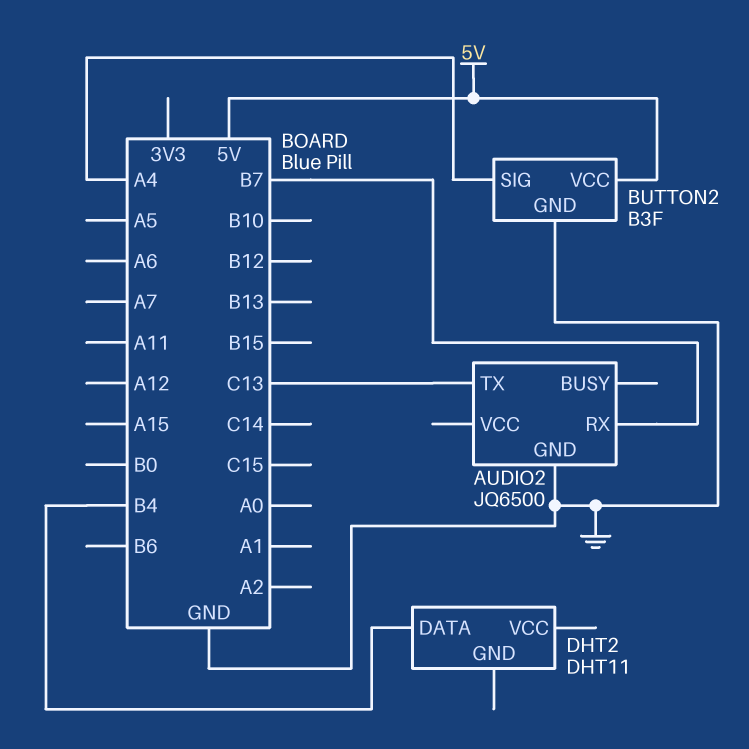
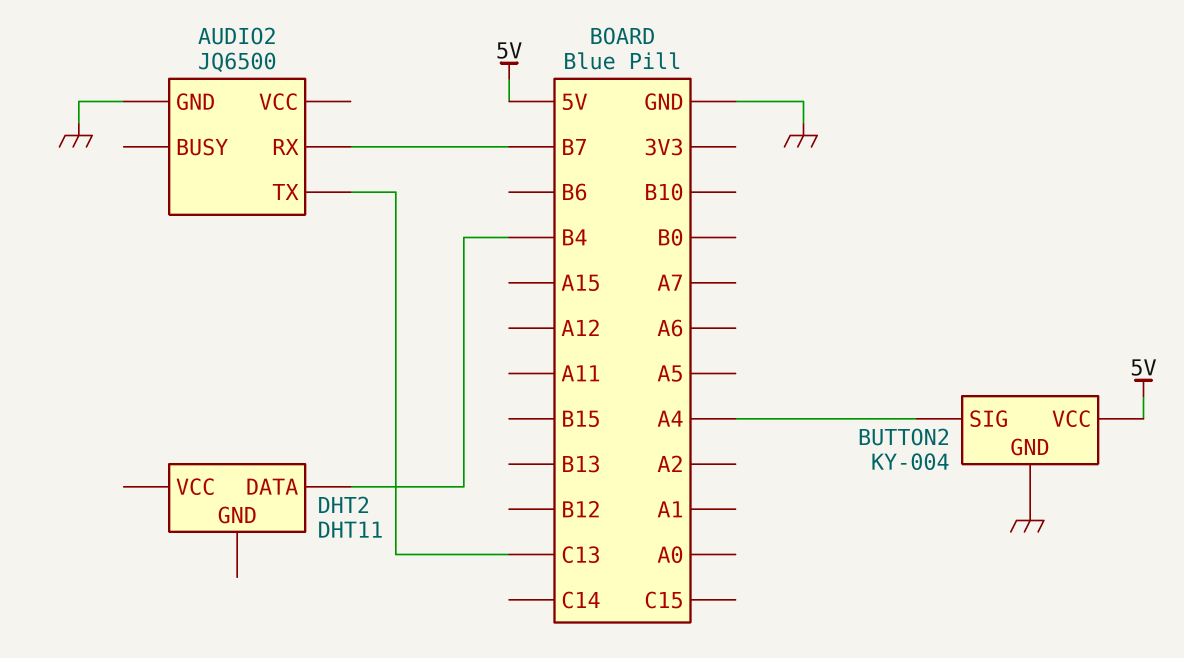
BUTTON2: B3F -> KY-004

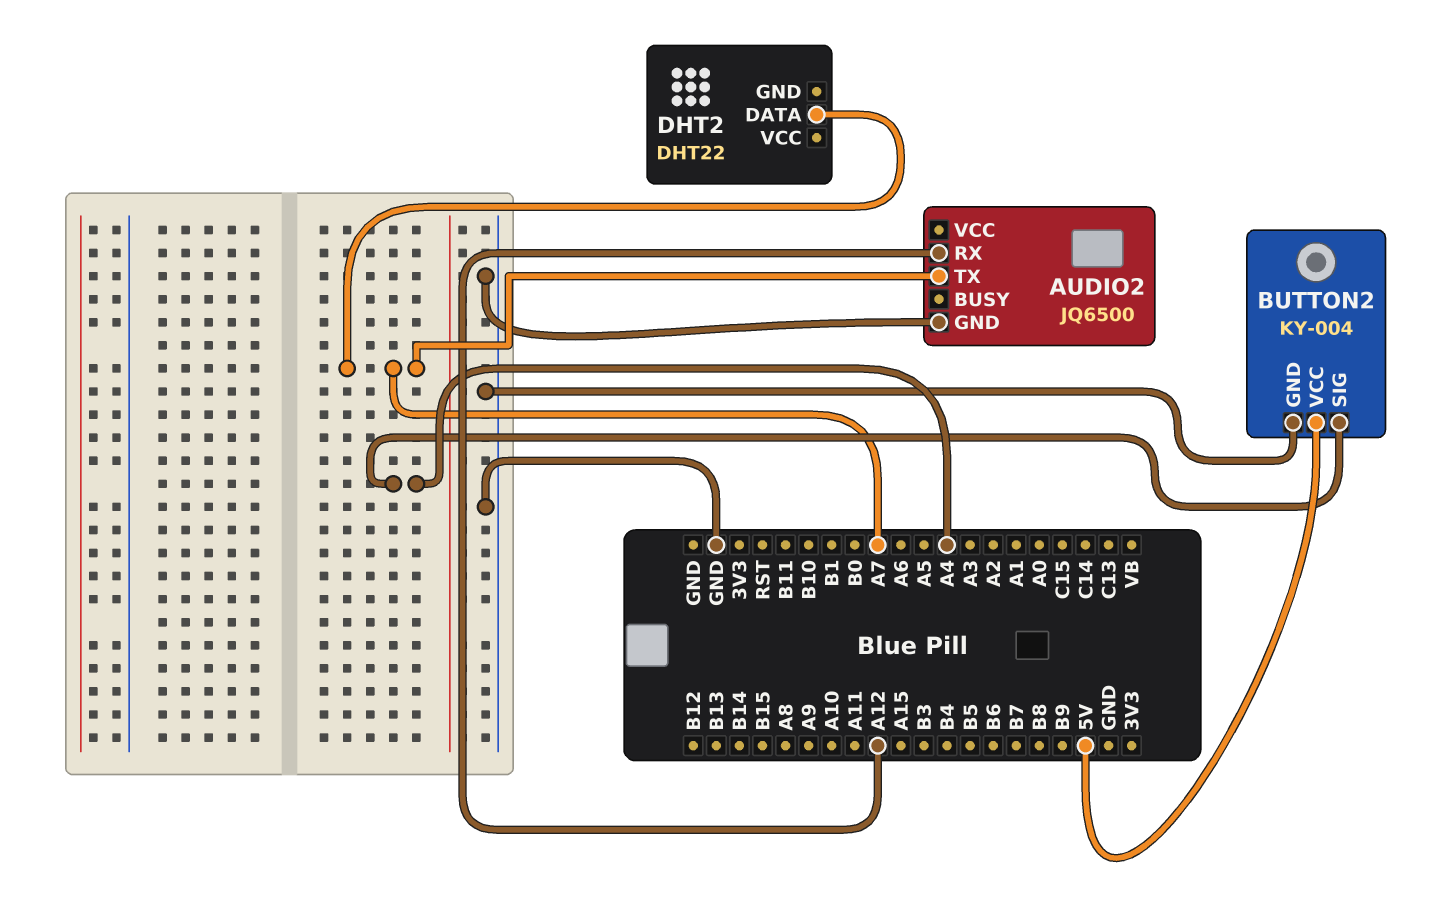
AUDIO2 pin RX: B7 -> A12
AUDIO2 pin TX: C13 -> A7
DHT2: DHT11 -> DHT22
DHT2 pin DATA: B4 -> A7

